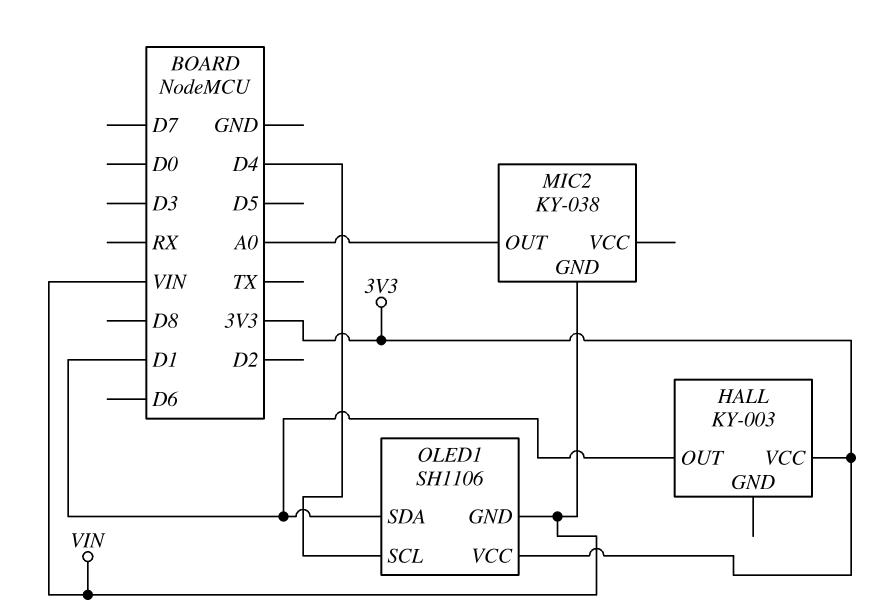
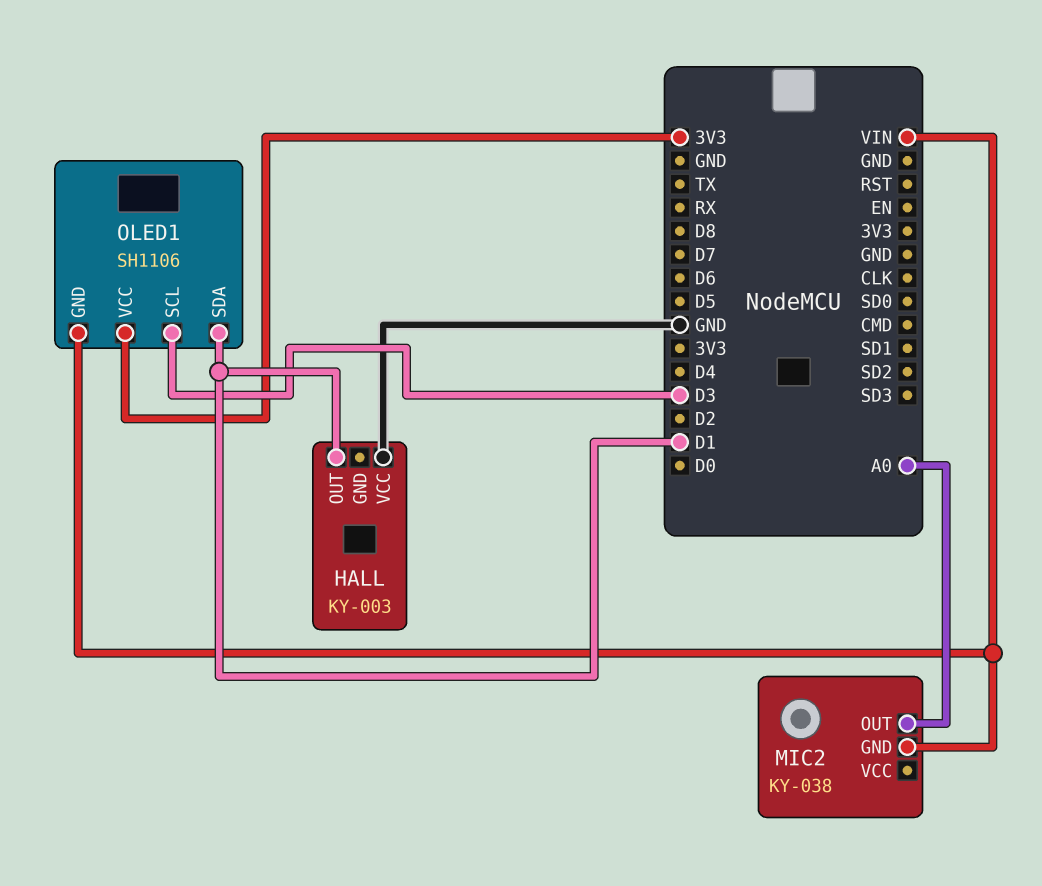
HALL pin VCC: 3V3 -> GND
OLED1 pin SCL: D4 -> D3

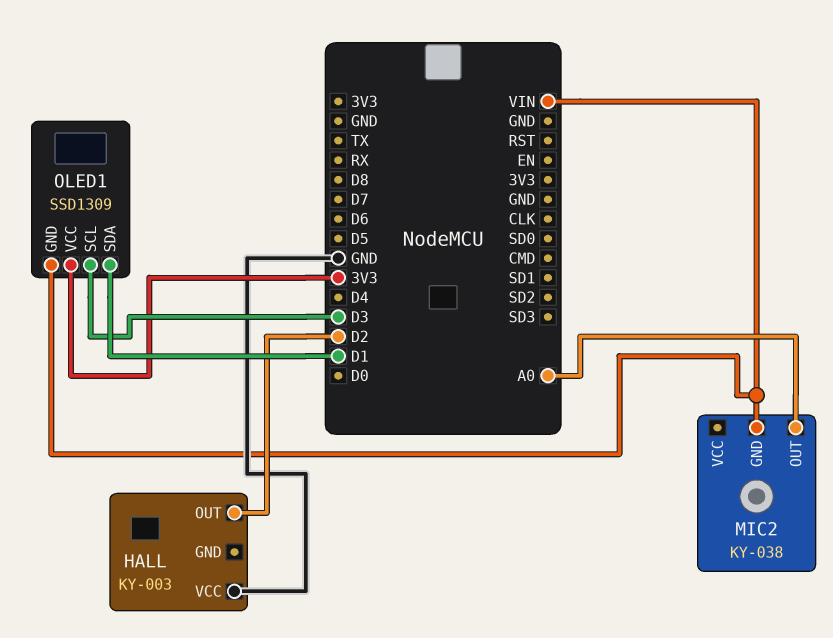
HALL pin OUT: D1 -> D2
OLED1: SH1106 -> SSD1309

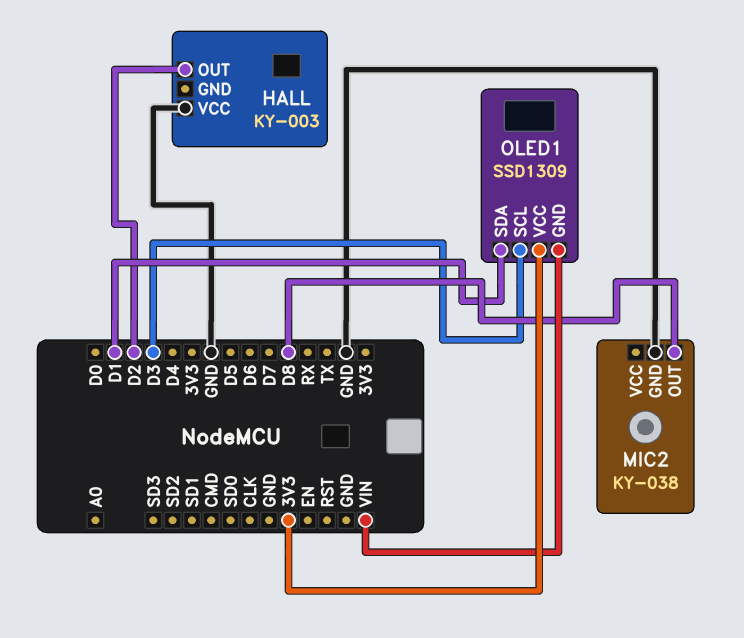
MIC2 pin GND: VIN -> GND
MIC2 pin OUT: A0 -> D8

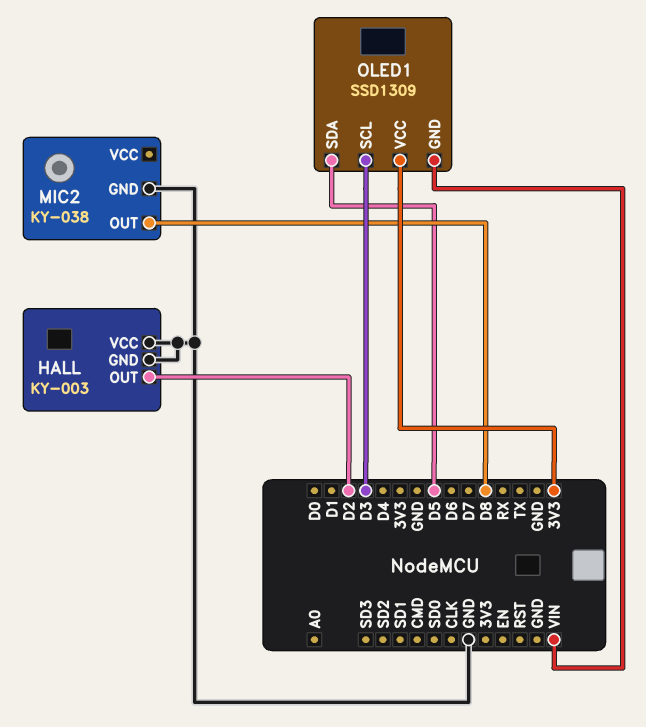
HALL pin GND: none -> GND
OLED1 pin SDA: D1 -> D5

